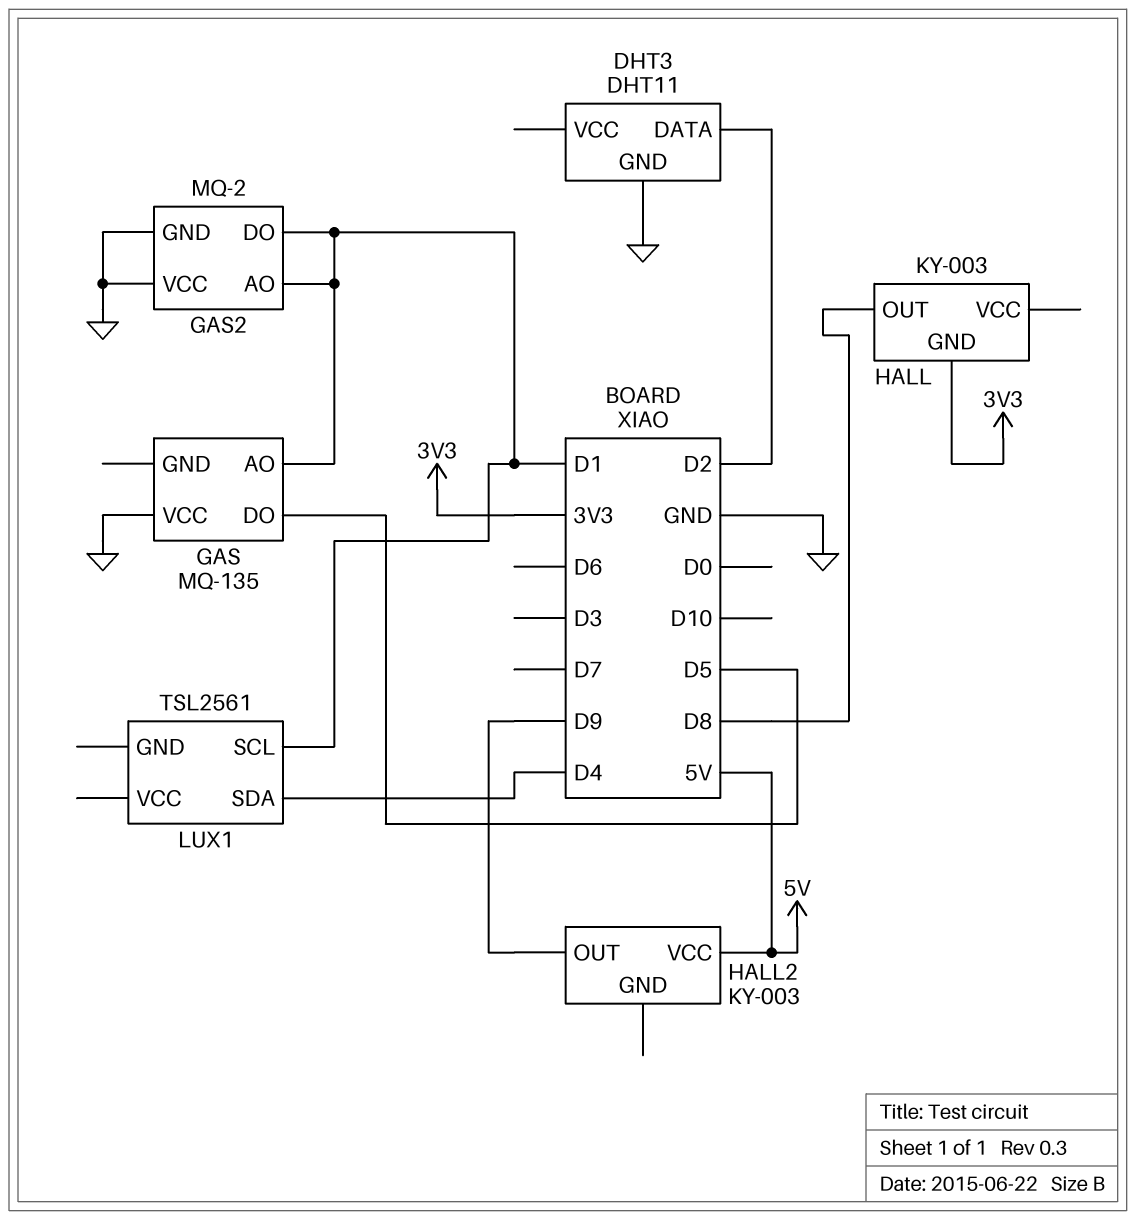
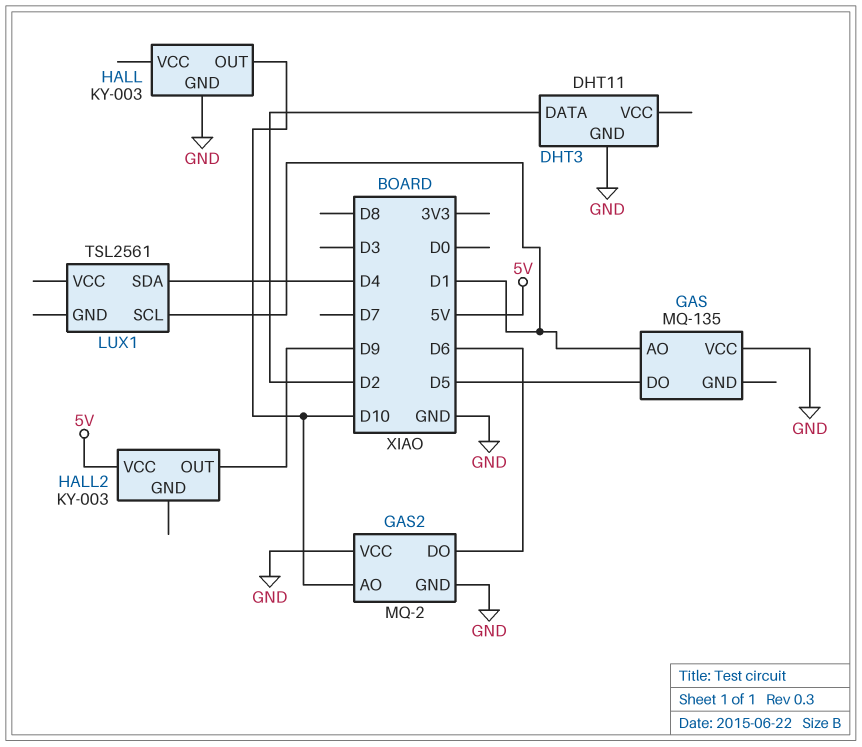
GAS2 pin AO: D1 -> D10
GAS2 pin DO: D1 -> D6
HALL pin GND: 3V3 -> GND
HALL pin OUT: D8 -> D10

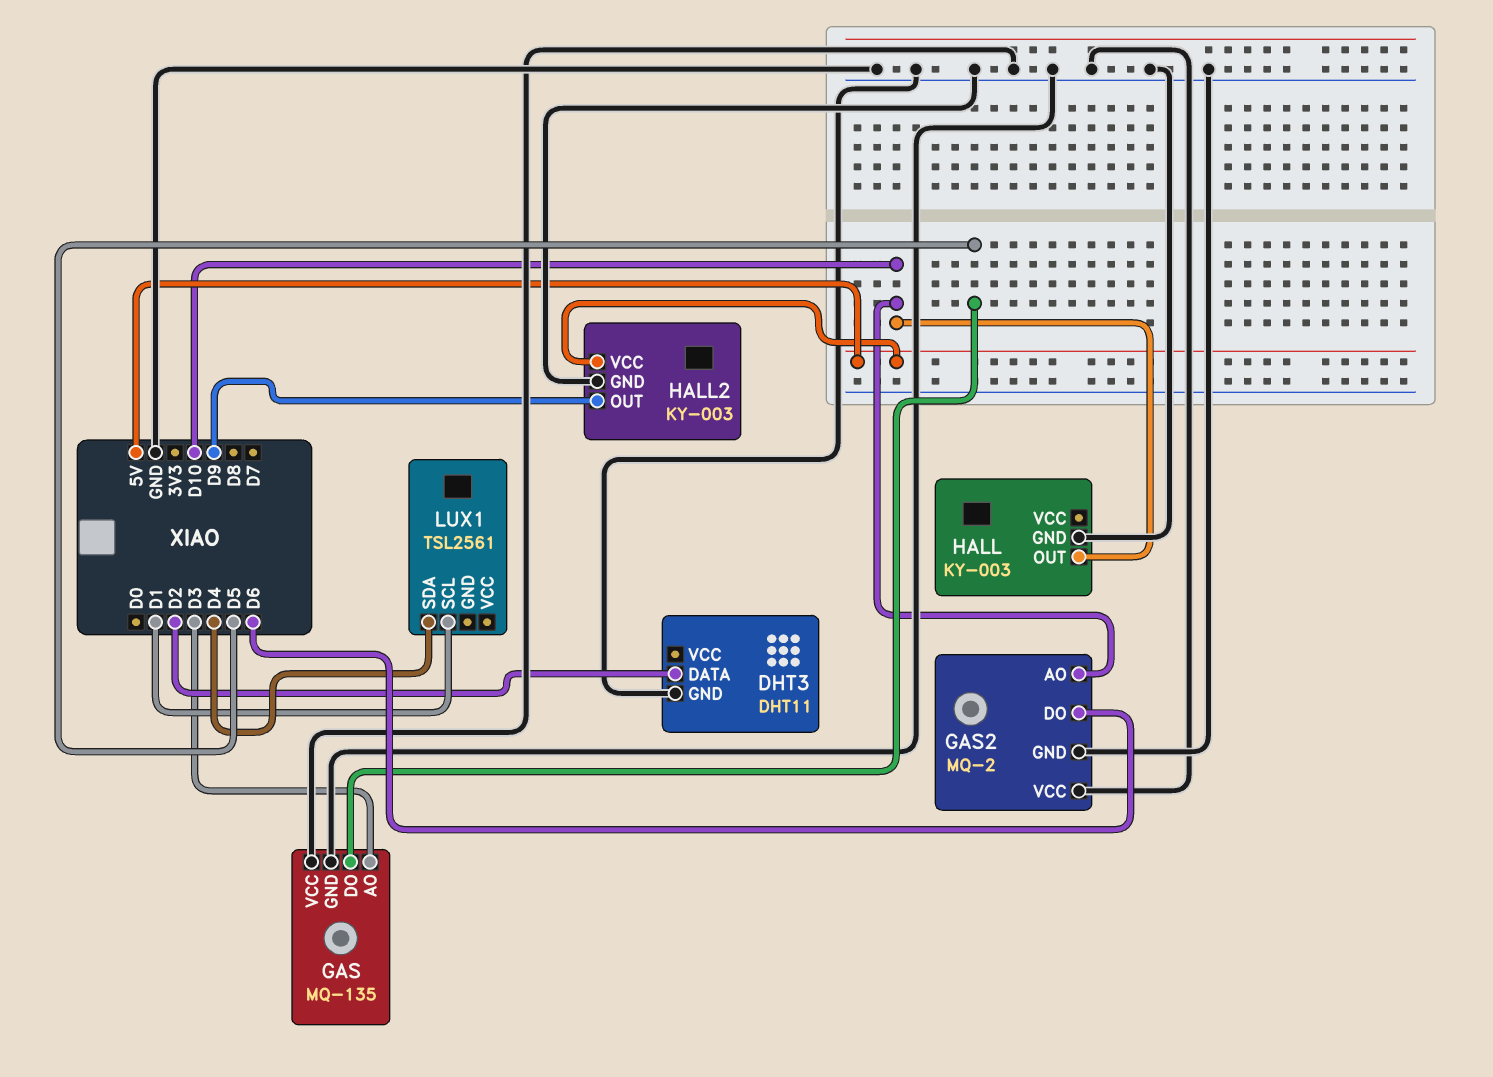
GAS pin AO: D1 -> D3
GAS pin GND: none -> GND
HALL2 pin GND: none -> GND

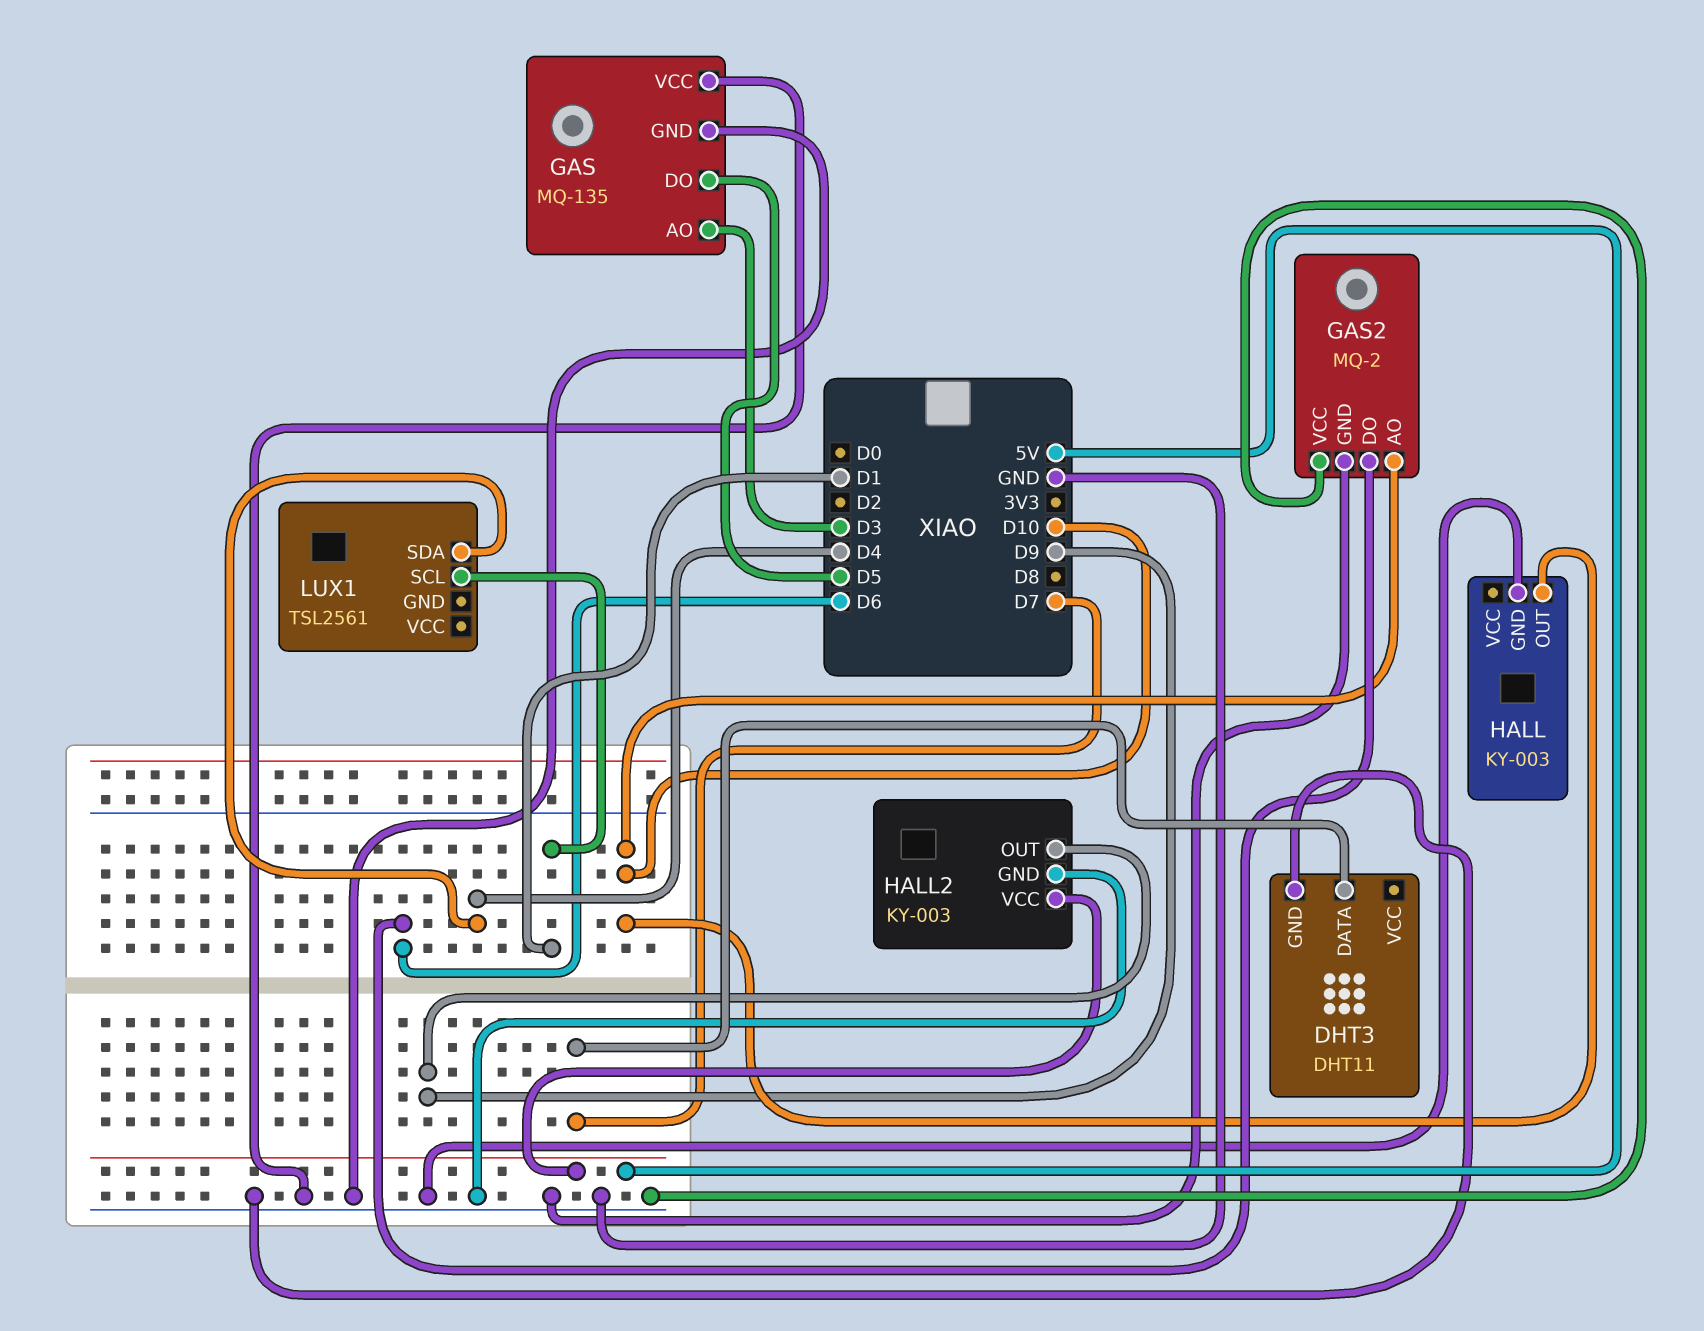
DHT3 pin DATA: D2 -> D7

